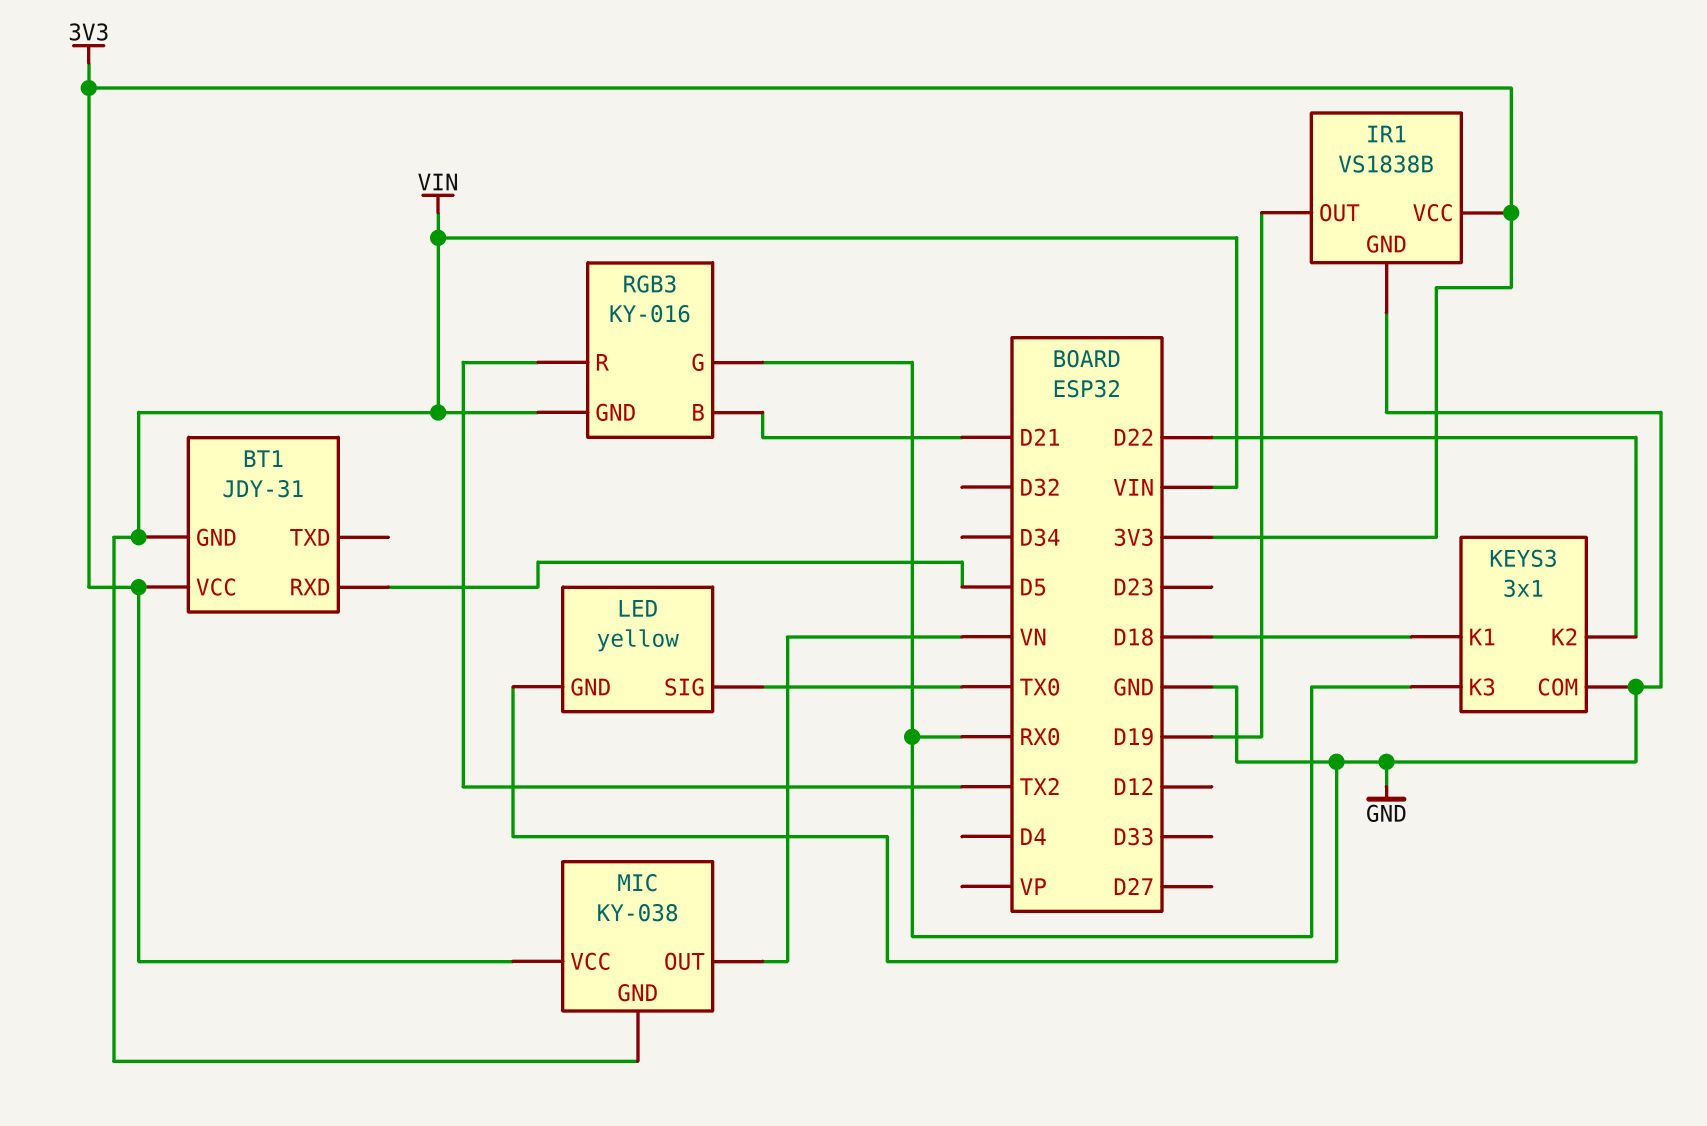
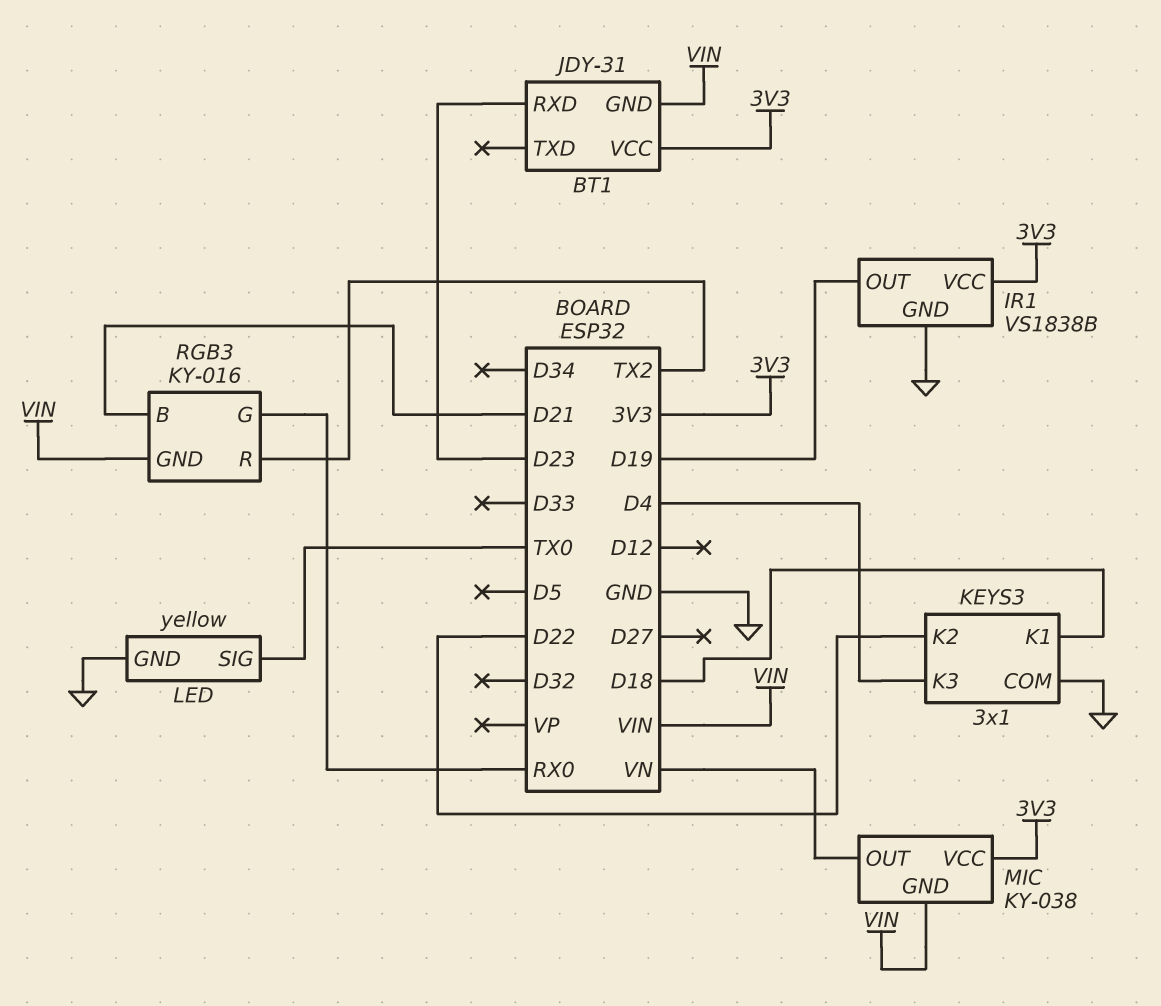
BT1 pin RXD: D5 -> D23
KEYS3 pin K3: RX0 -> D4

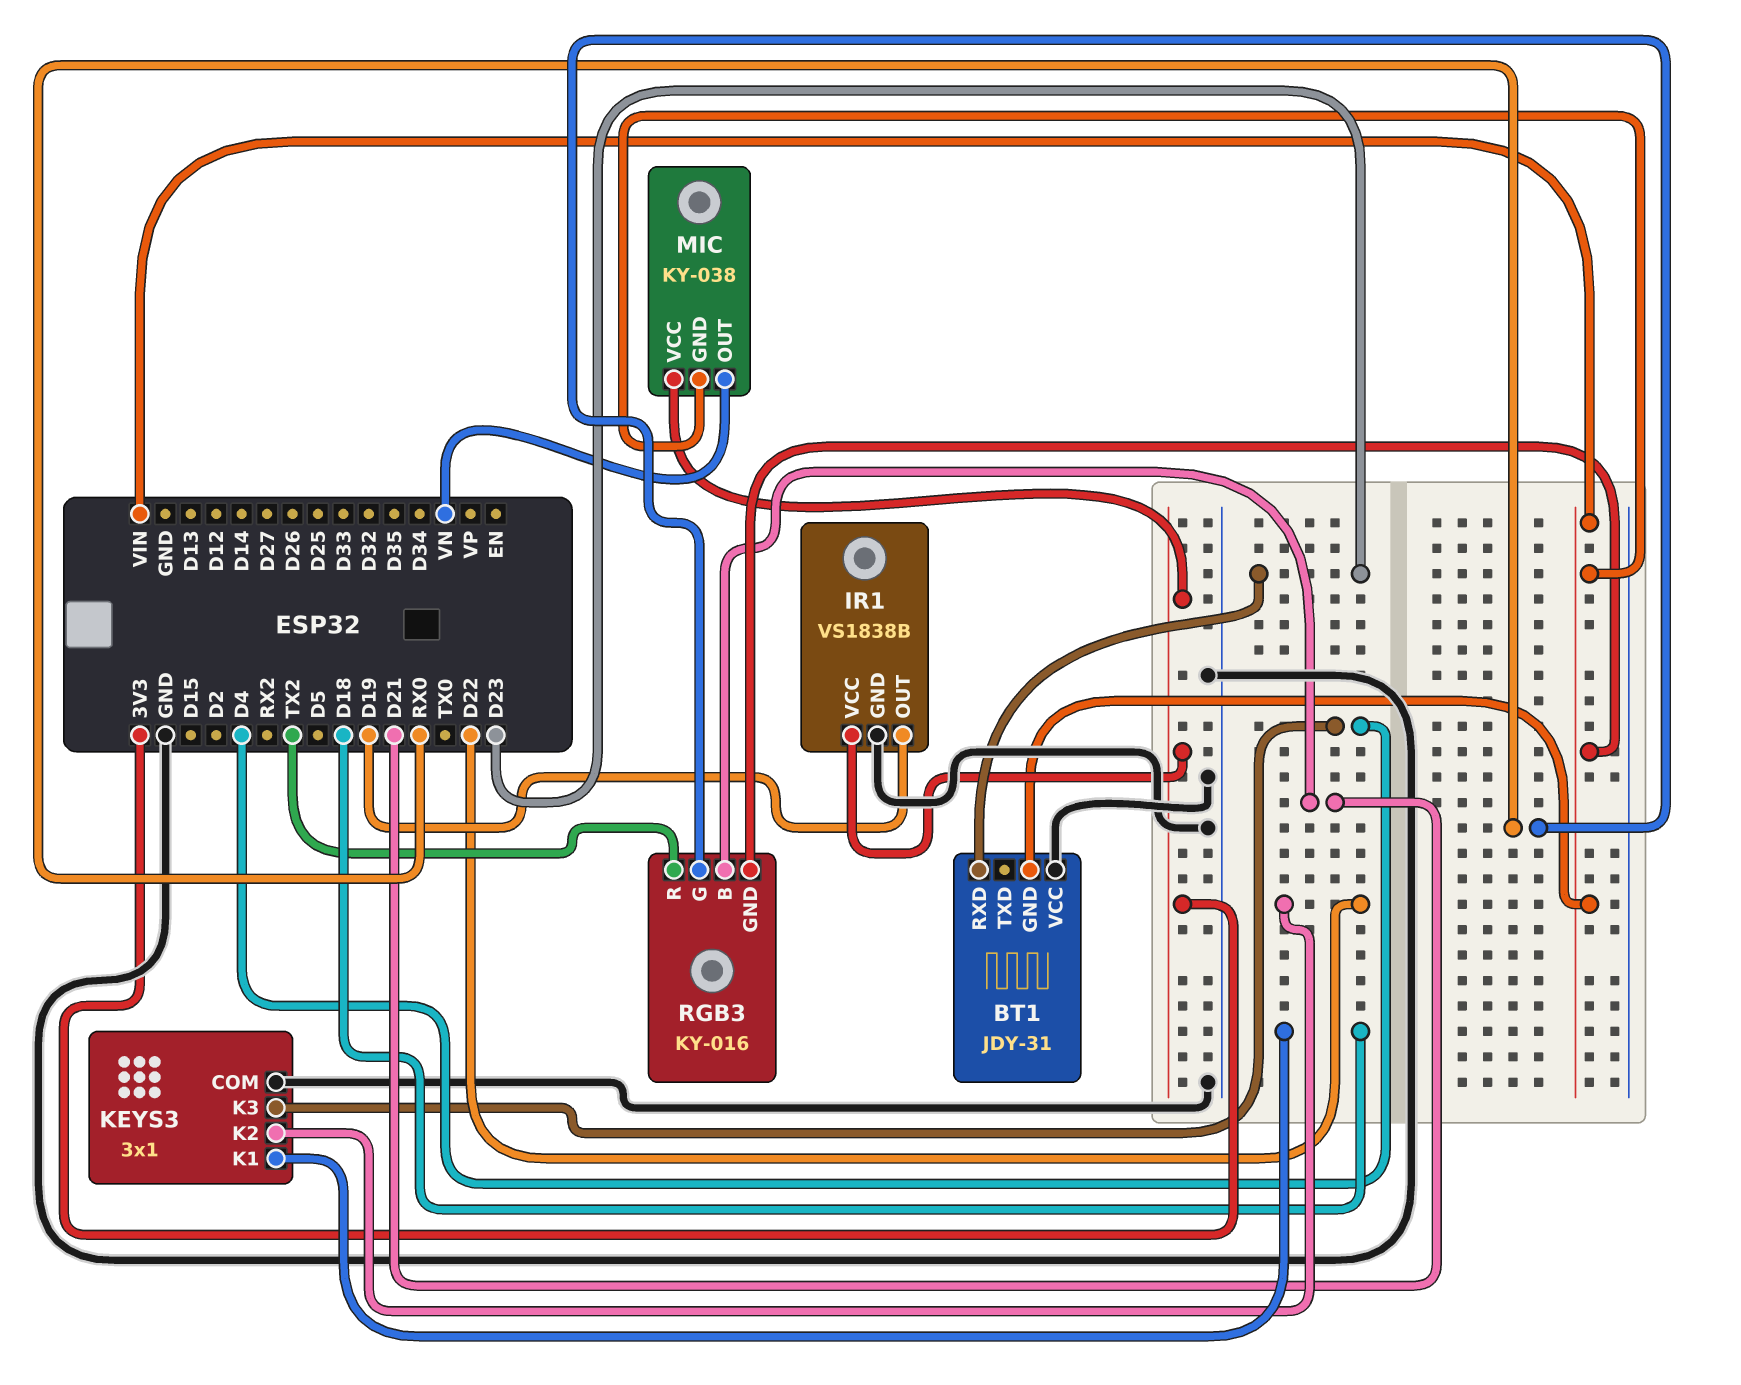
BT1 pin VCC: 3V3 -> GND
LED: yellow -> none
LED pin GND: GND -> none
LED pin SIG: TX0 -> none

